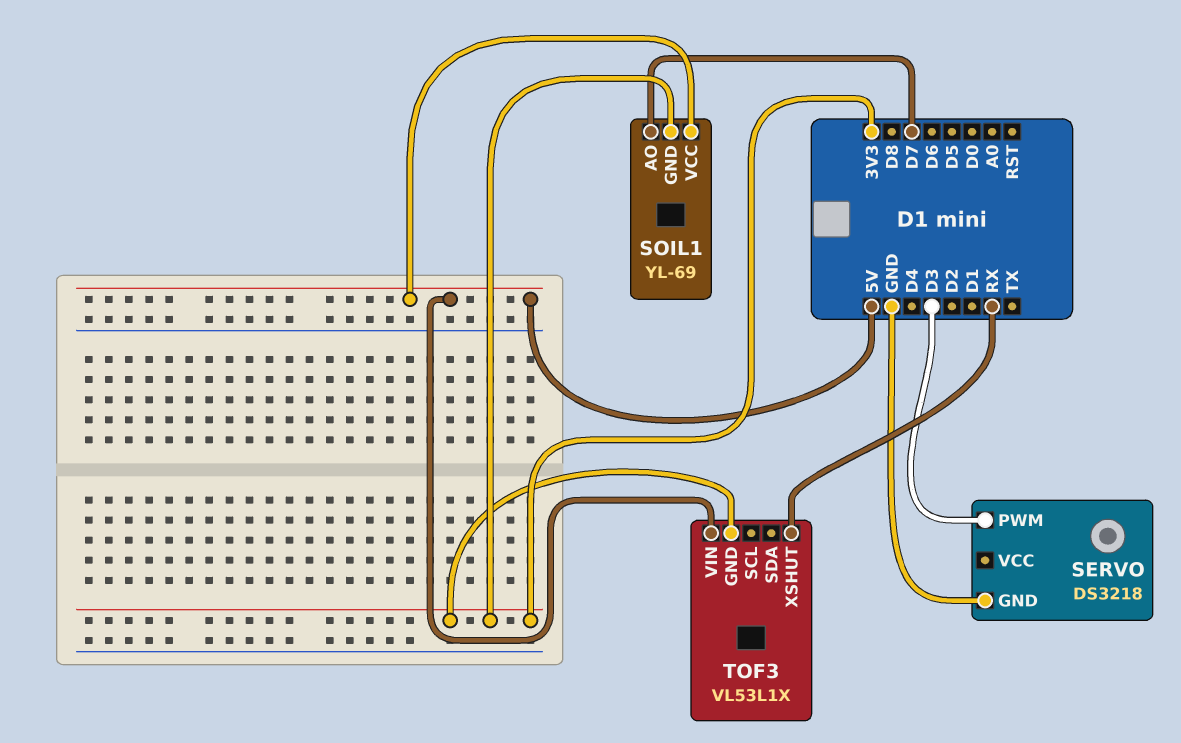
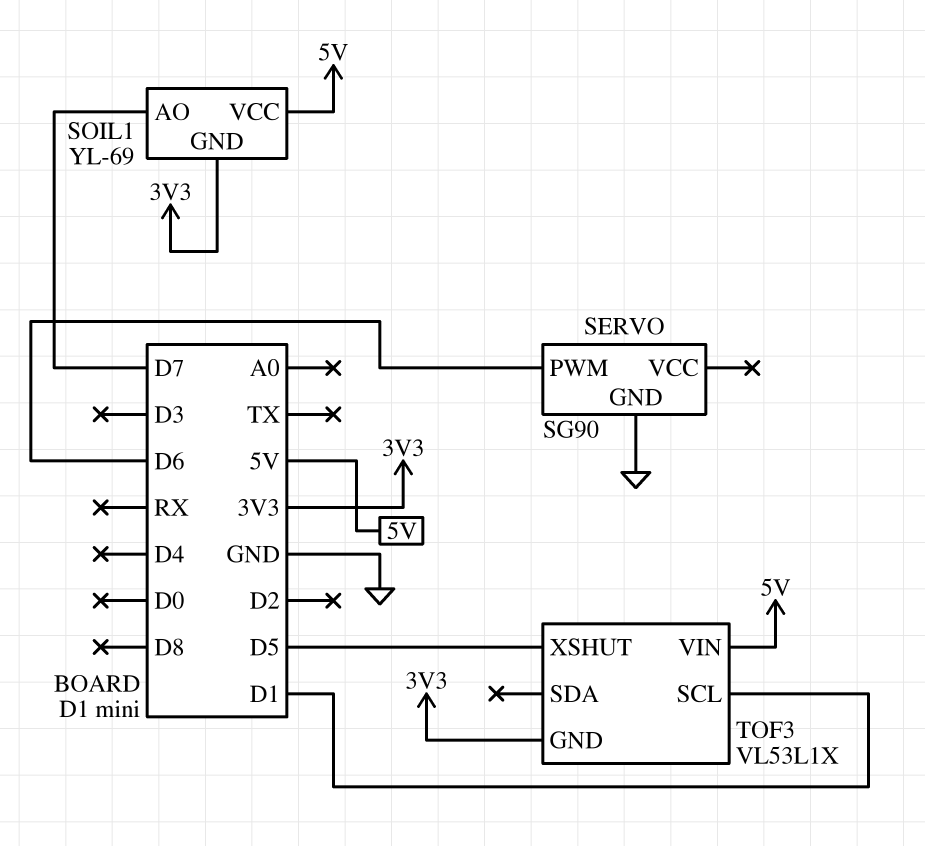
SERVO: DS3218 -> SG90
SERVO pin PWM: D3 -> D6
TOF3 pin SCL: none -> D1
TOF3 pin XSHUT: RX -> D5

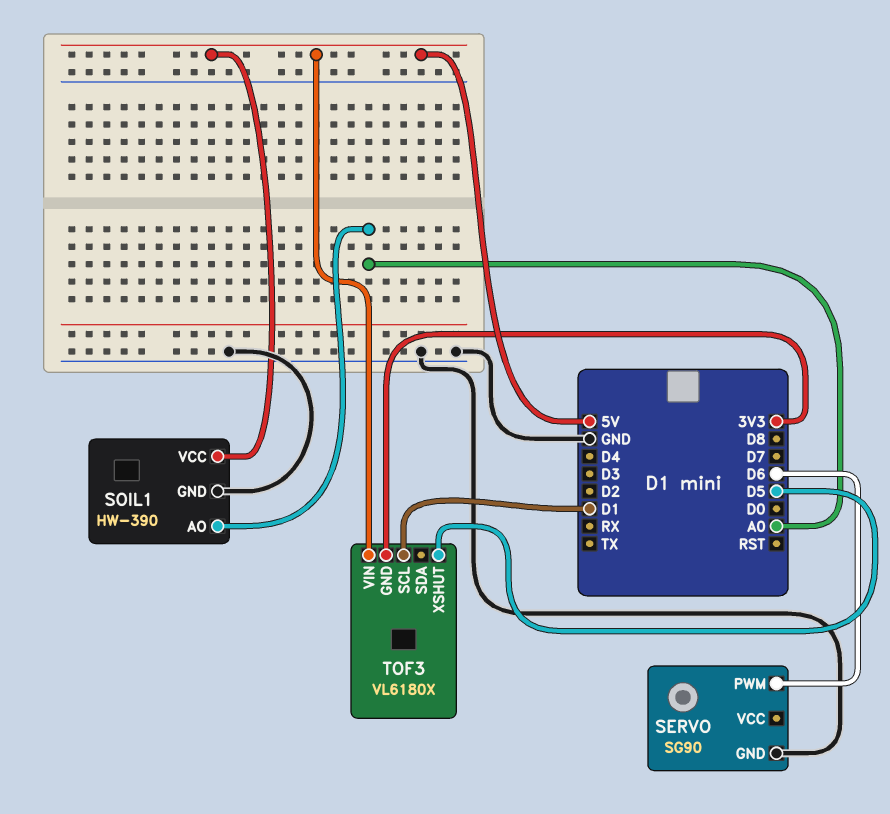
SOIL1: YL-69 -> HW-390
SOIL1 pin AO: D7 -> A0
SOIL1 pin GND: 3V3 -> GND
TOF3: VL53L1X -> VL6180X

